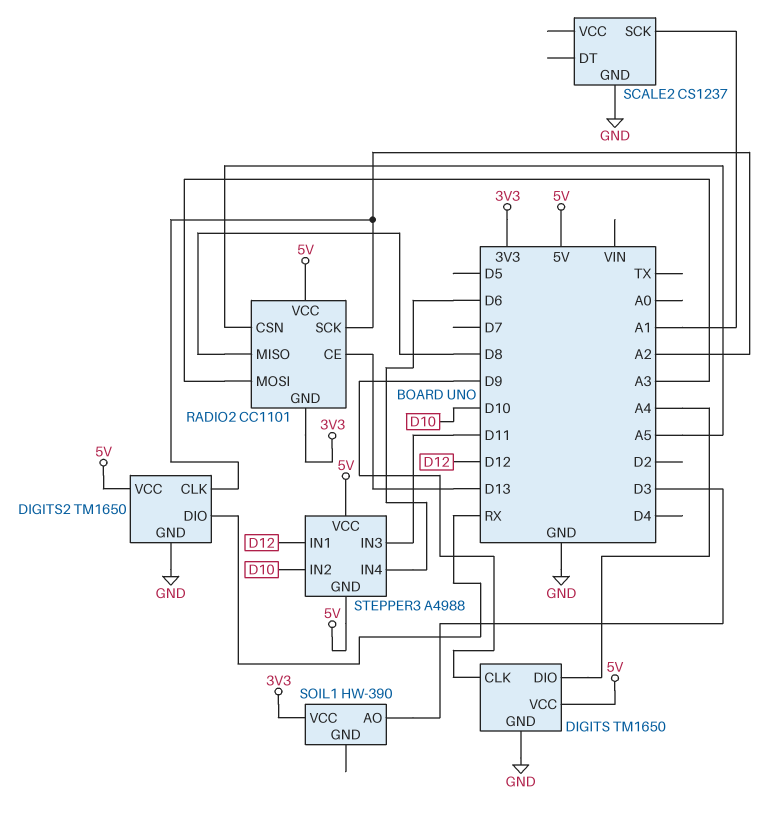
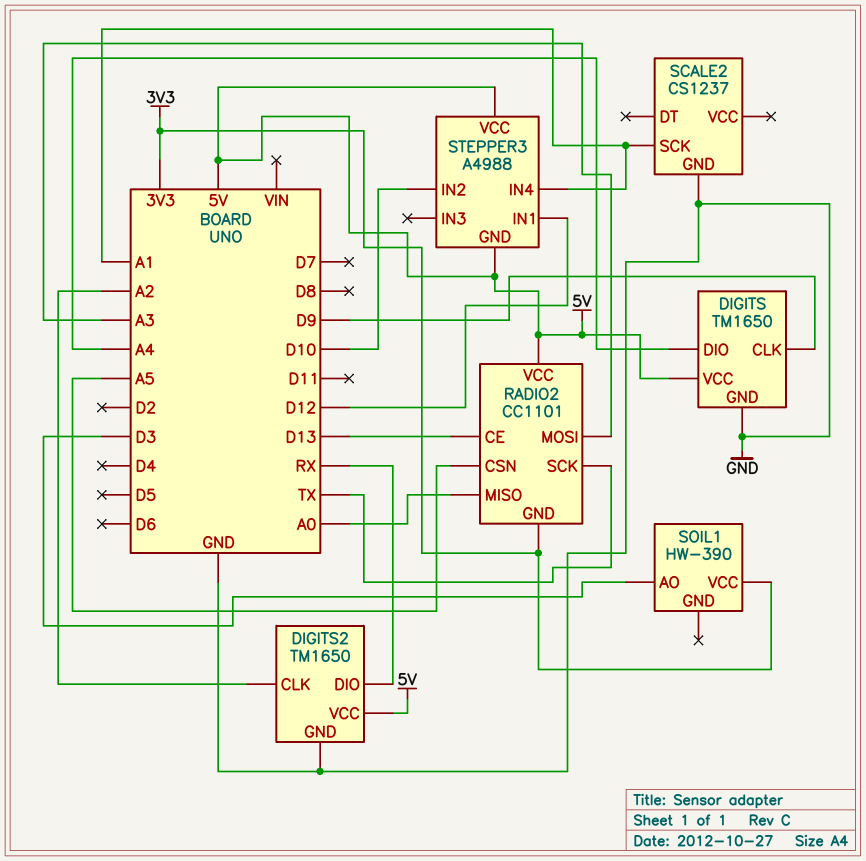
RADIO2 pin MISO: D8 -> A0
RADIO2 pin SCK: A2 -> TX
STEPPER3 pin IN3: D11 -> none
STEPPER3 pin IN4: D6 -> A1

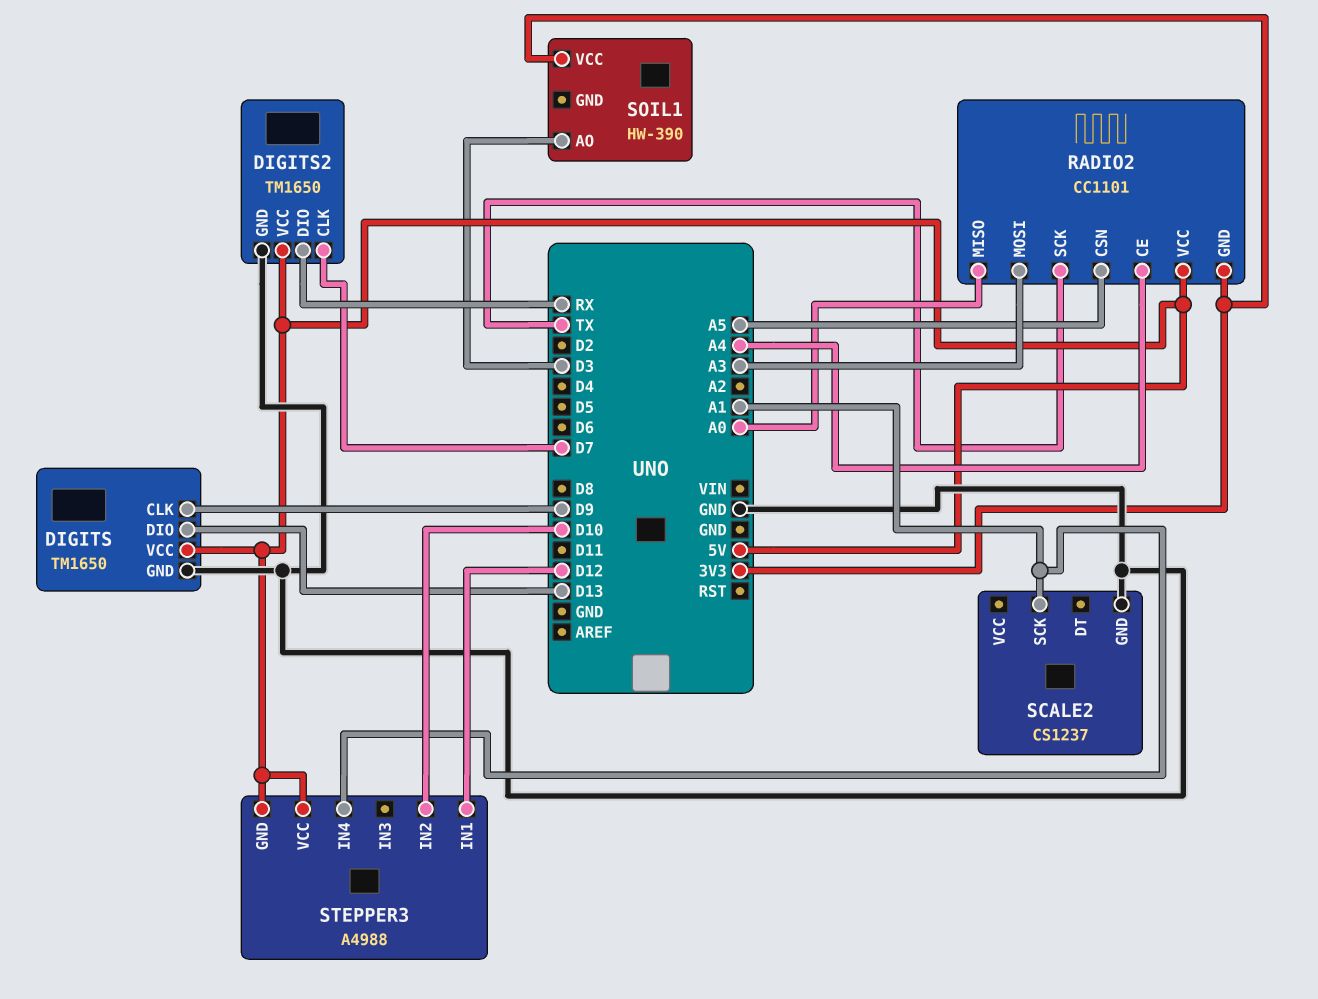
DIGITS pin DIO: A4 -> D13
DIGITS2 pin CLK: A2 -> D7
RADIO2 pin CE: D13 -> A4

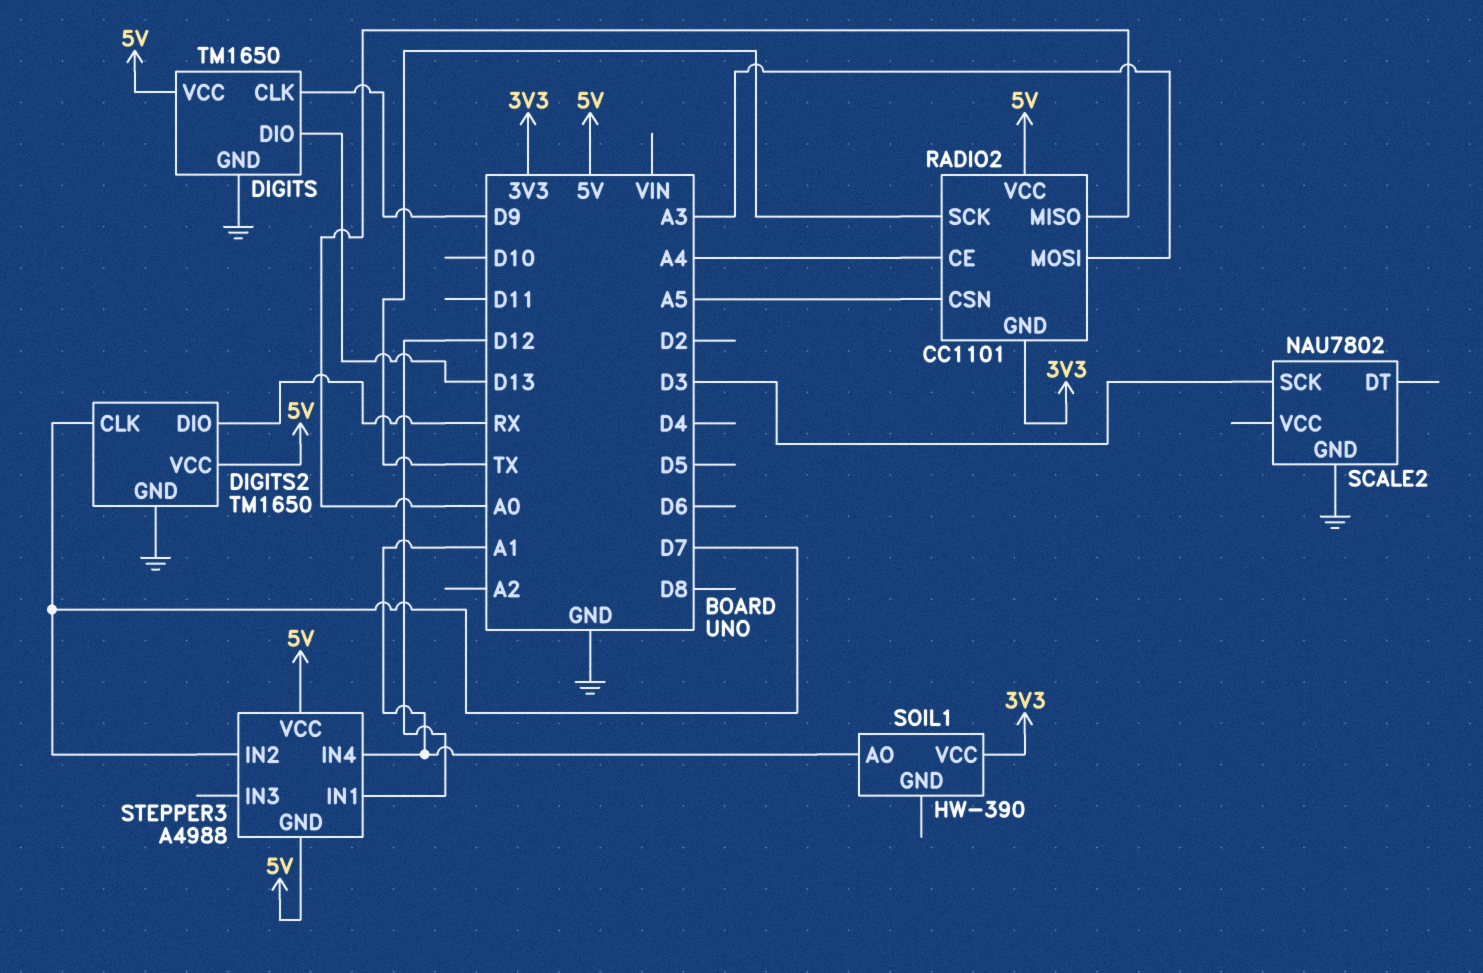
SCALE2: CS1237 -> NAU7802
SCALE2 pin SCK: A1 -> D3
SOIL1 pin AO: D3 -> A1
STEPPER3 pin IN2: D10 -> D7

